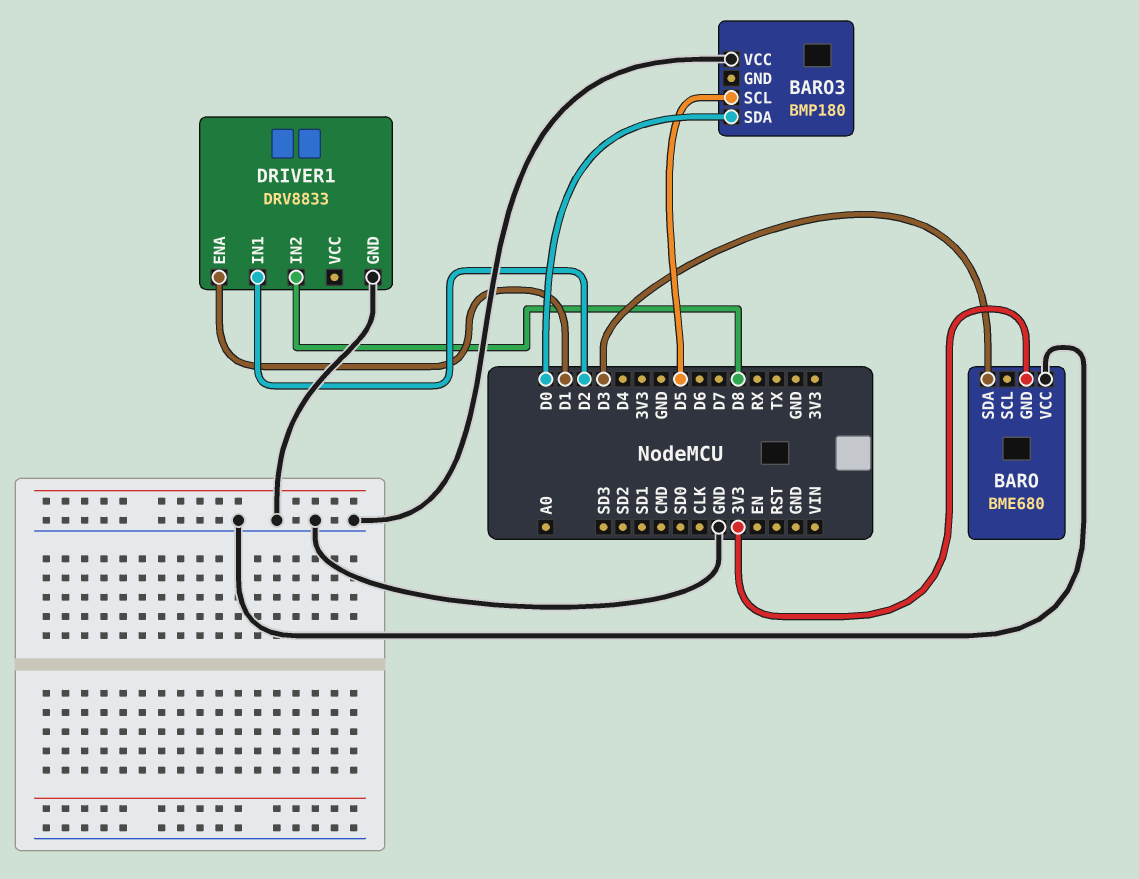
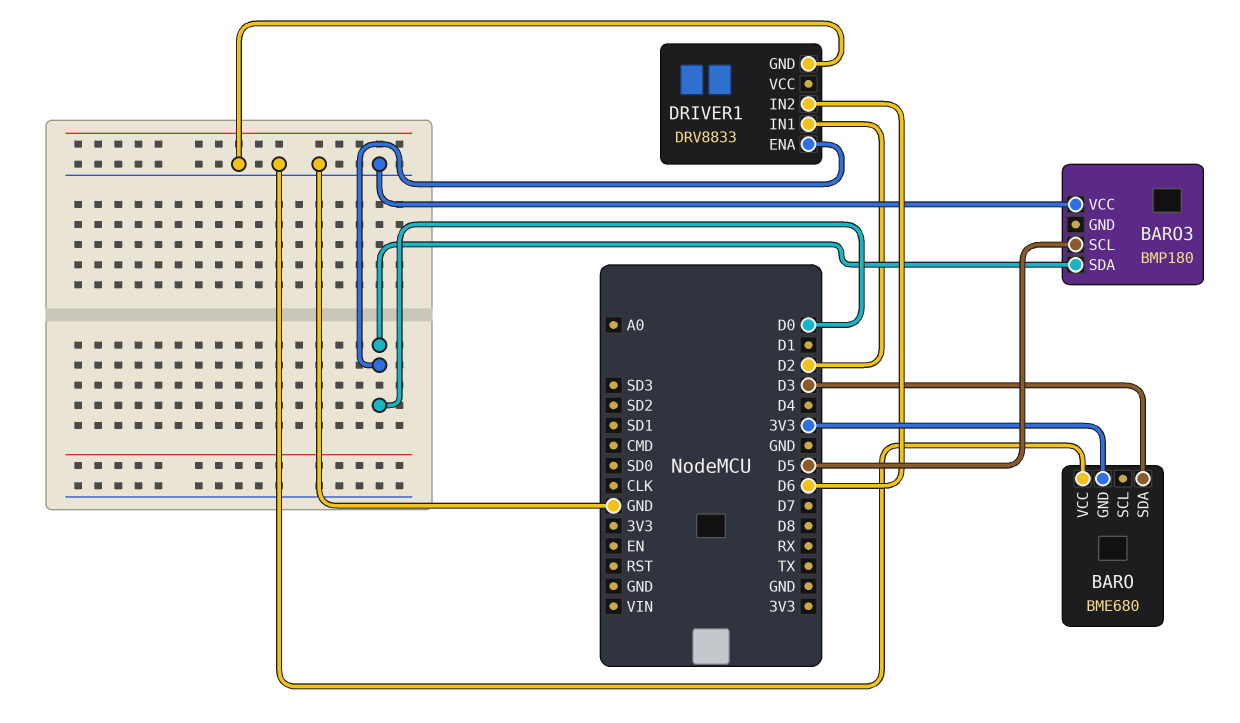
DRIVER1 pin ENA: D1 -> D0
DRIVER1 pin IN2: D8 -> D6

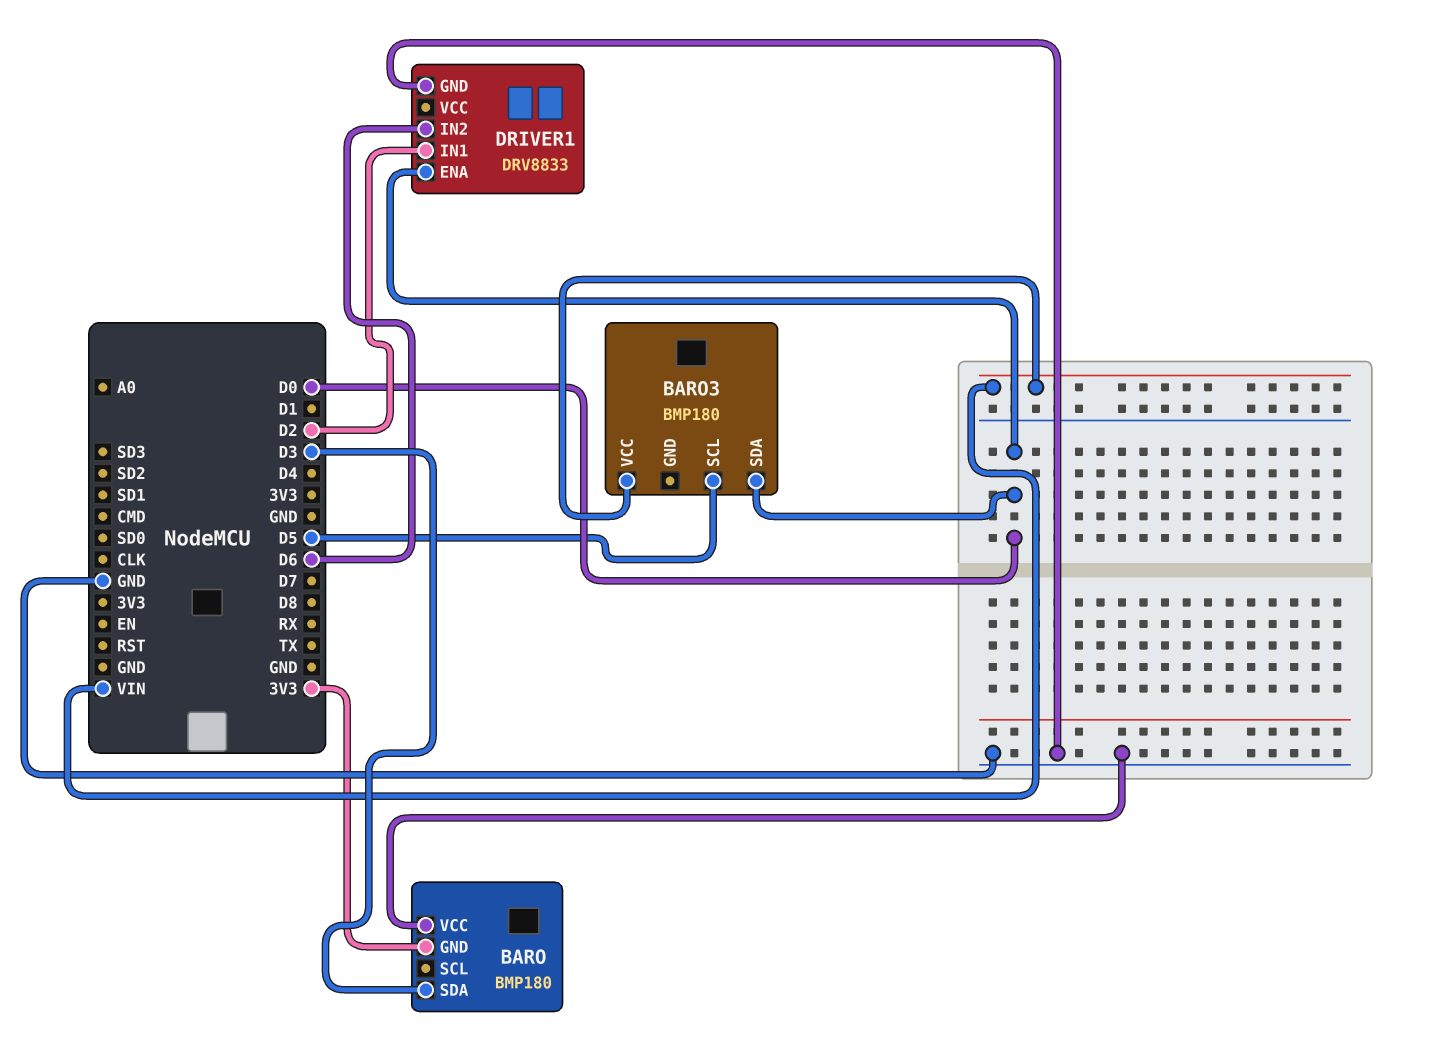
BARO: BME680 -> BMP180
BARO3 pin VCC: GND -> VIN

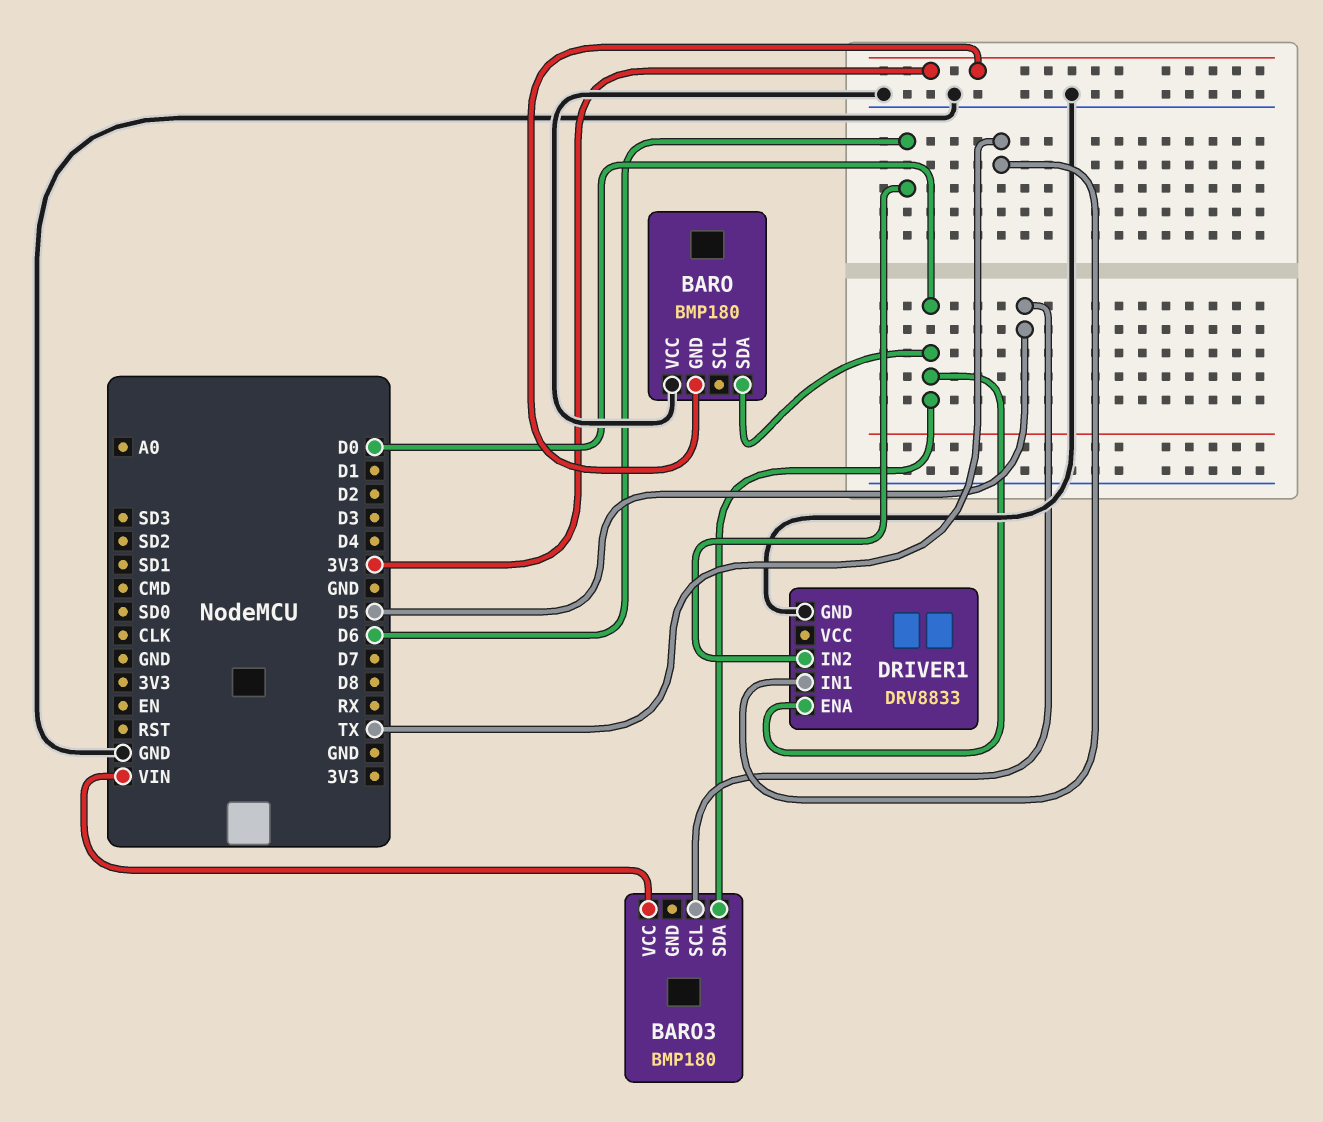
BARO pin SDA: D3 -> D0
DRIVER1 pin IN1: D2 -> TX

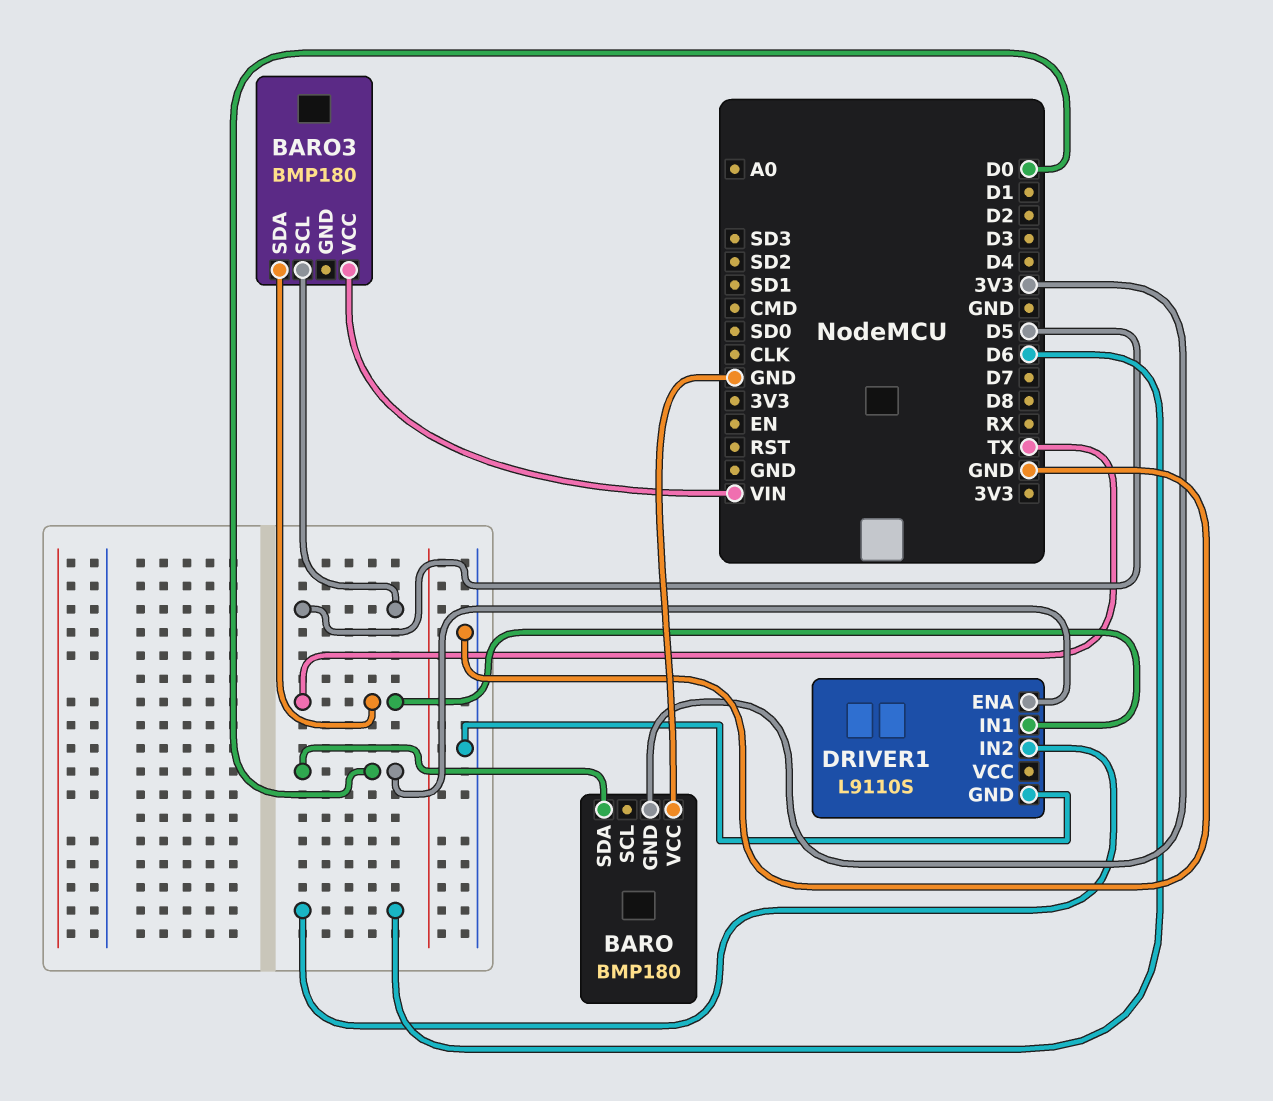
BARO3 pin SDA: D0 -> TX
DRIVER1: DRV8833 -> L9110S

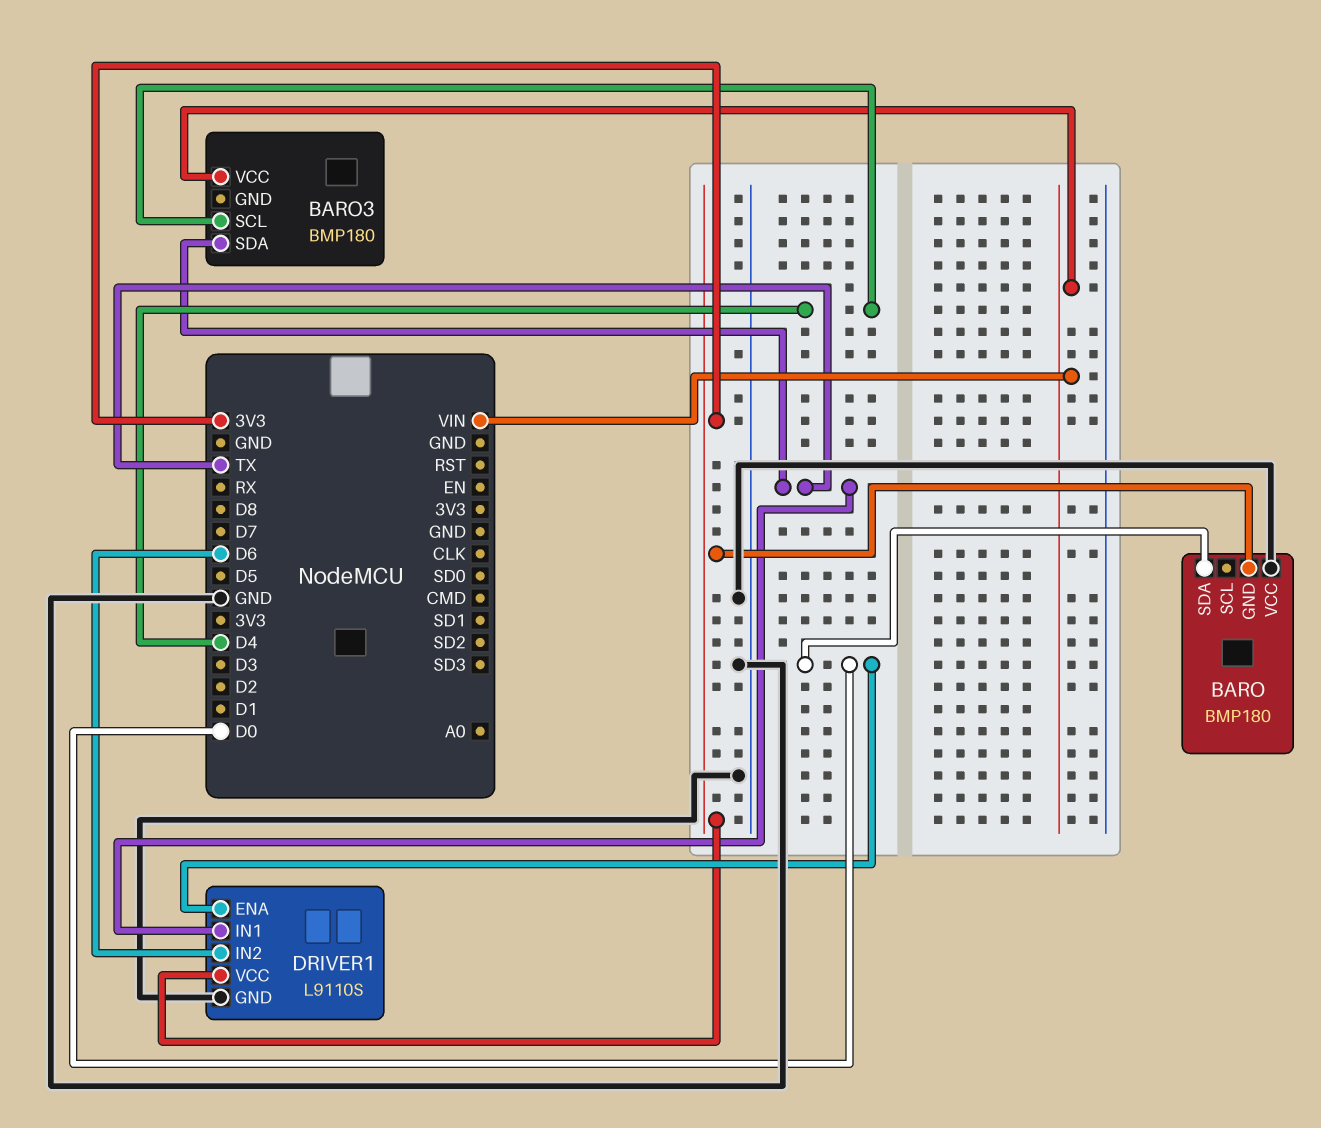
BARO3 pin SCL: D5 -> D4
DRIVER1 pin VCC: none -> 3V3

